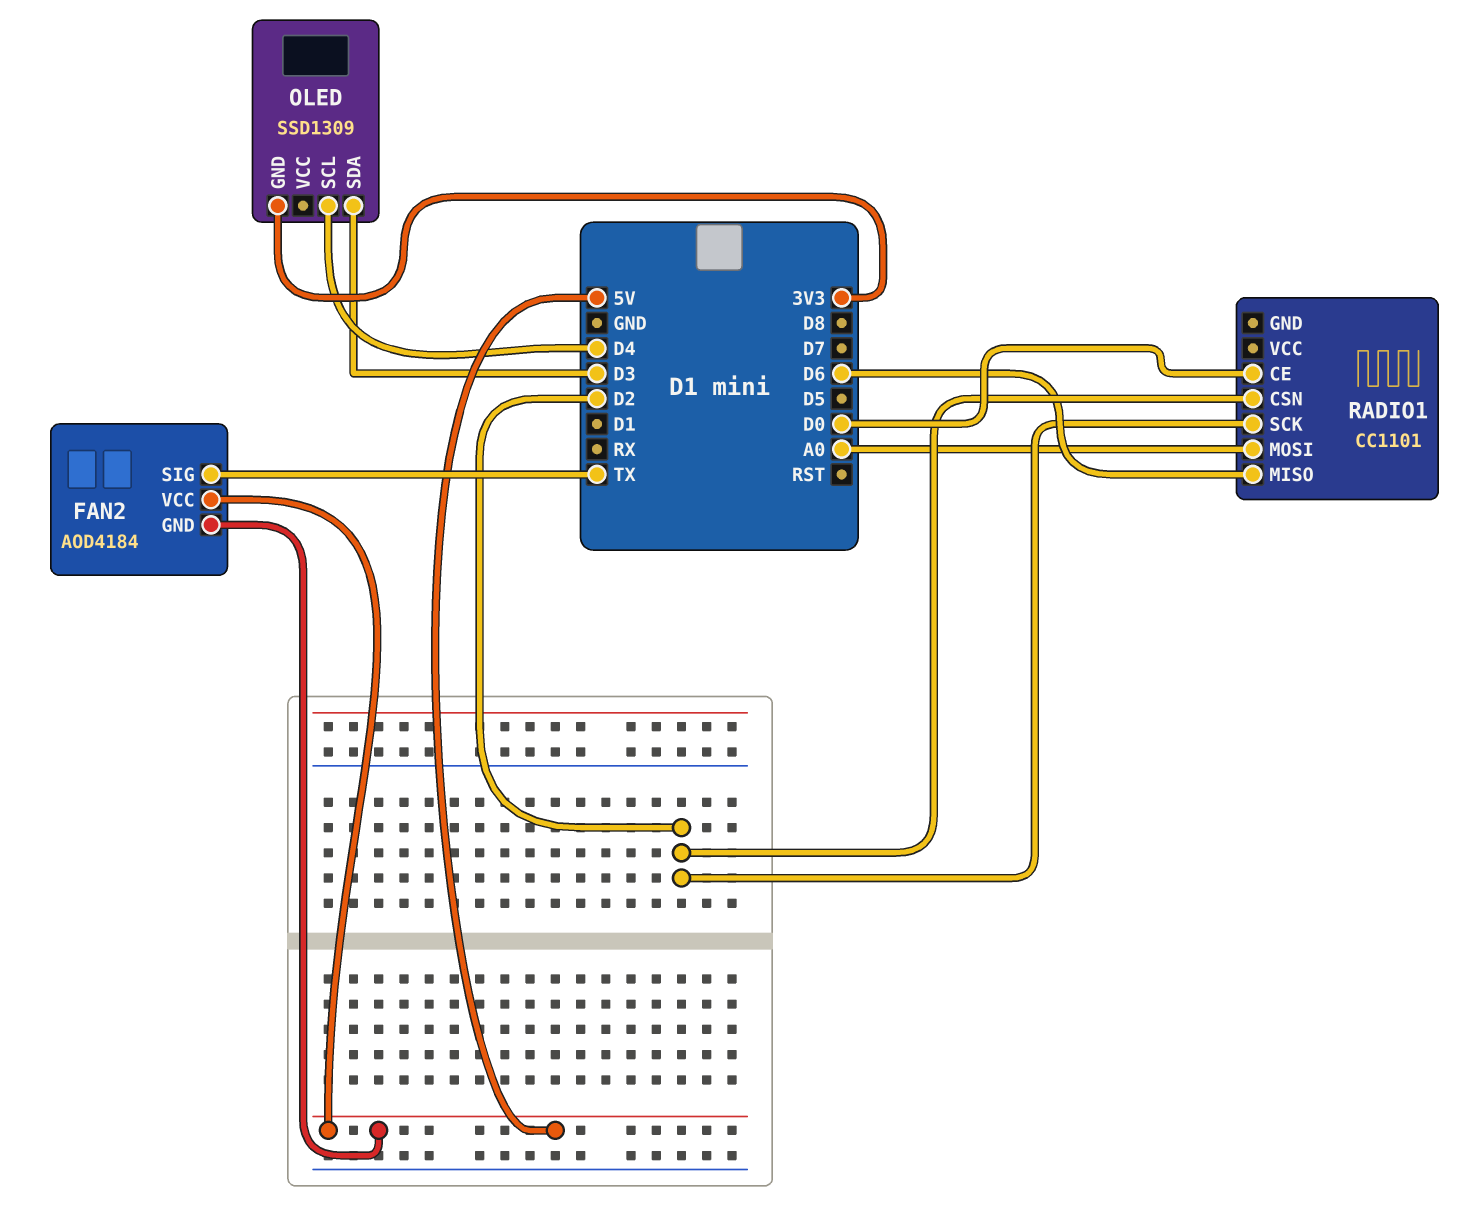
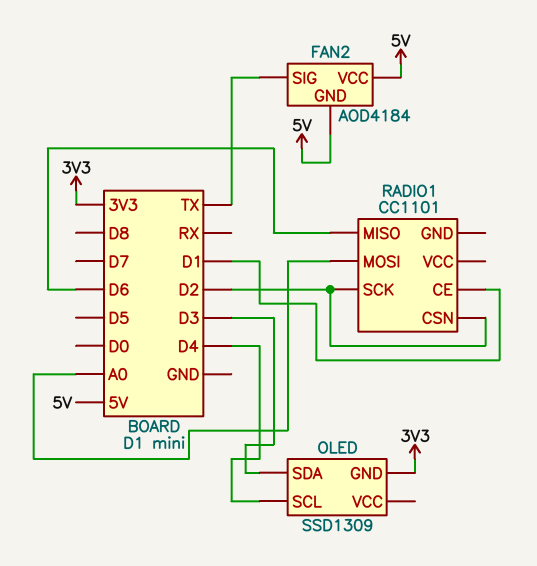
RADIO1 pin CE: D0 -> D1

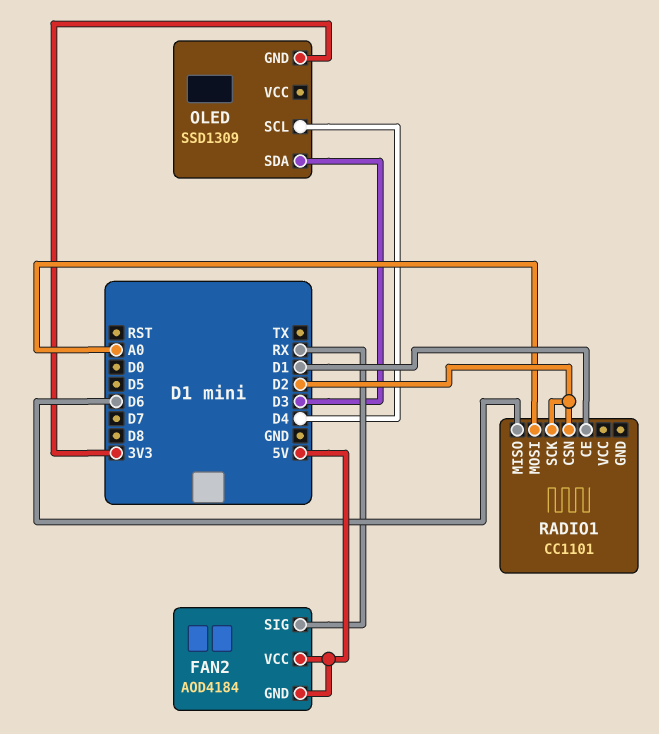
FAN2 pin SIG: TX -> RX

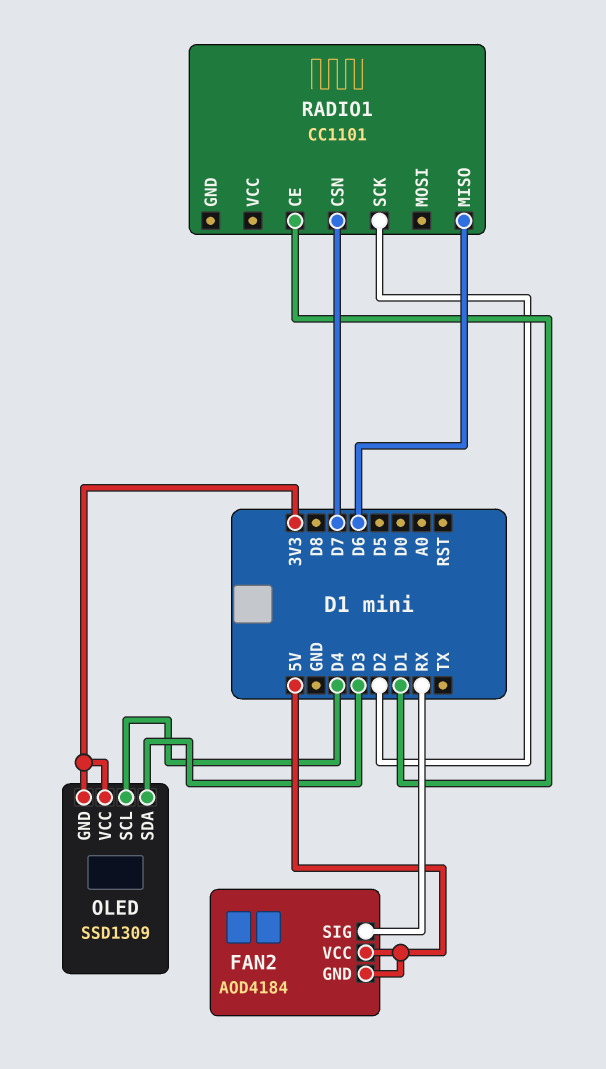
OLED pin VCC: none -> 3V3
RADIO1 pin CSN: D2 -> D7
RADIO1 pin MOSI: A0 -> none

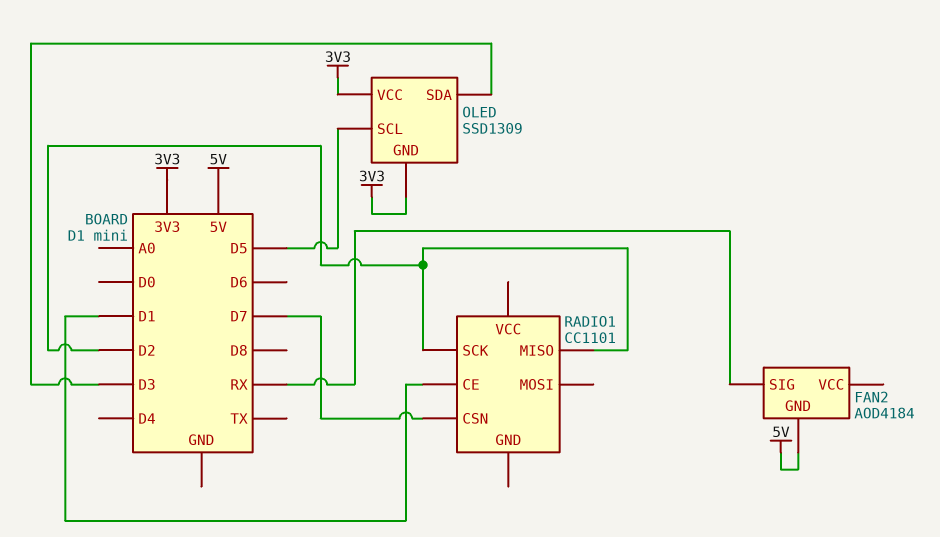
FAN2 pin VCC: 5V -> none
OLED pin SCL: D4 -> D5
RADIO1 pin MISO: D6 -> D2

